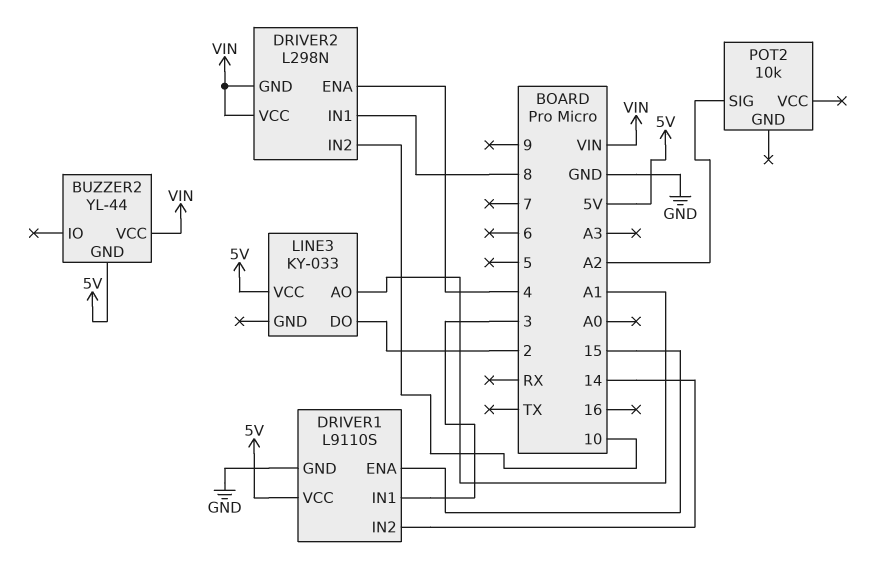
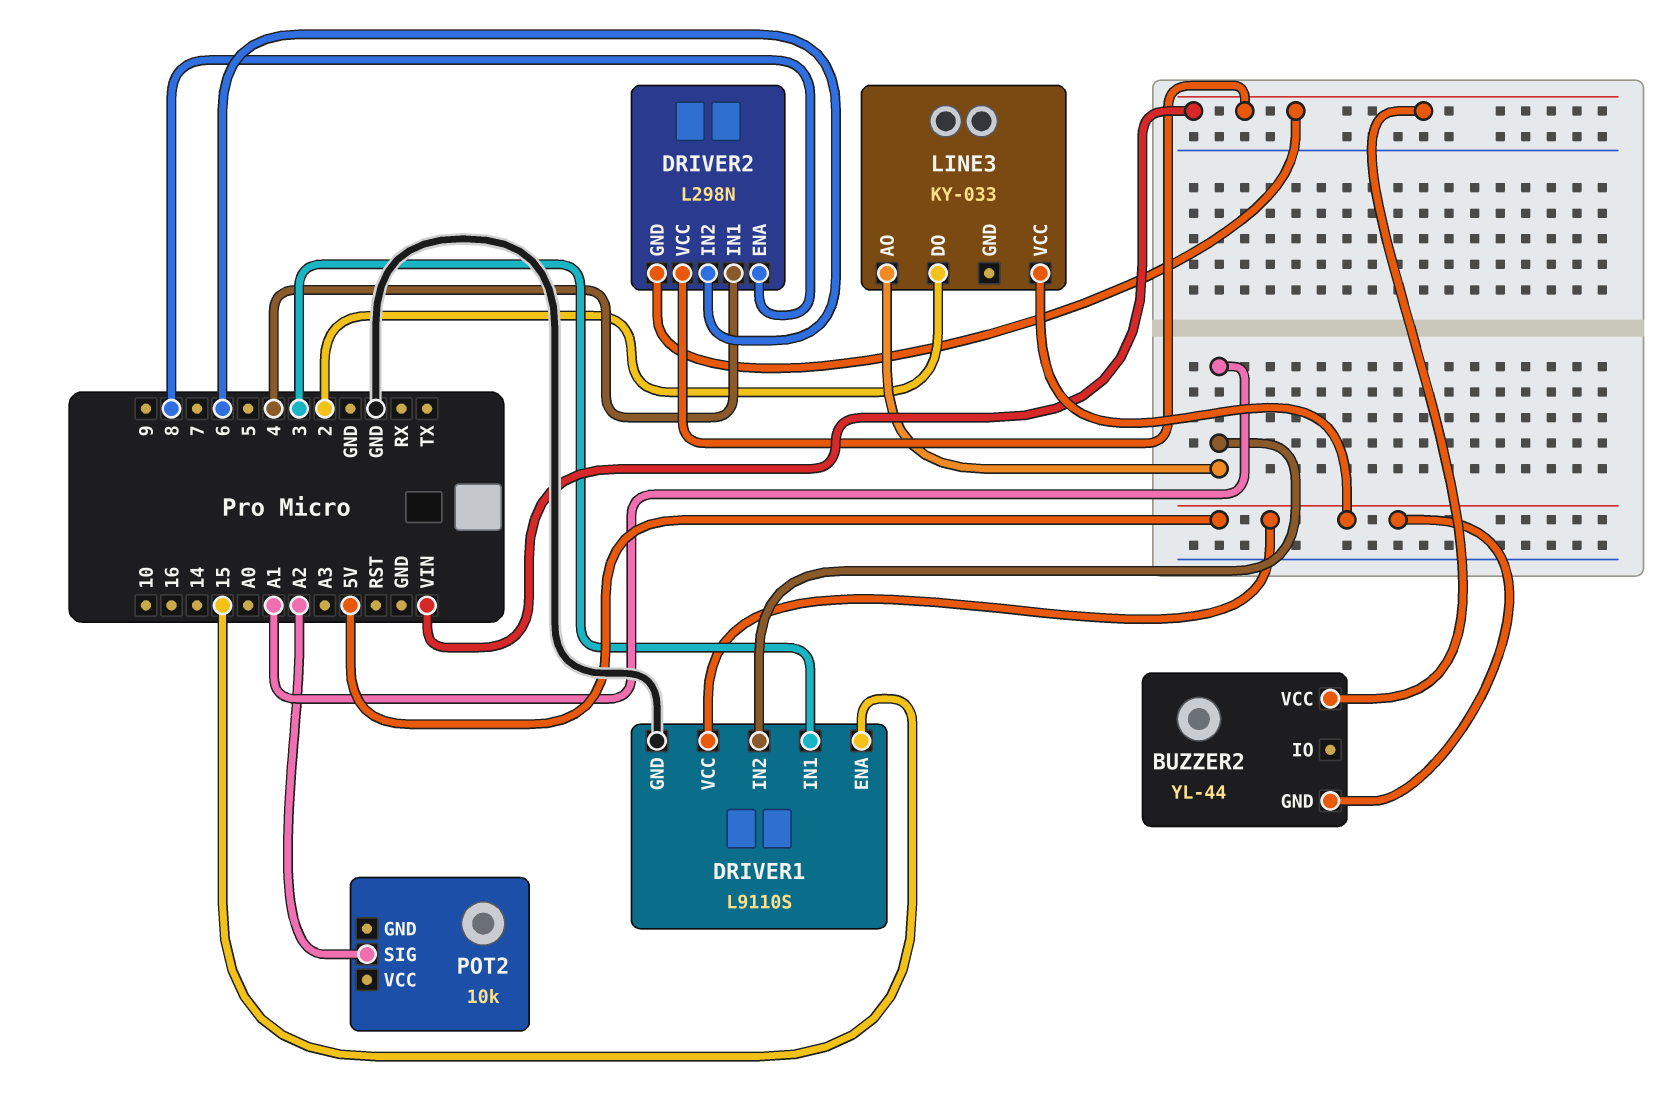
DRIVER1 pin IN2: 14 -> A1
DRIVER2 pin ENA: 4 -> 8
DRIVER2 pin IN1: 8 -> 4
DRIVER2 pin IN2: 10 -> 6

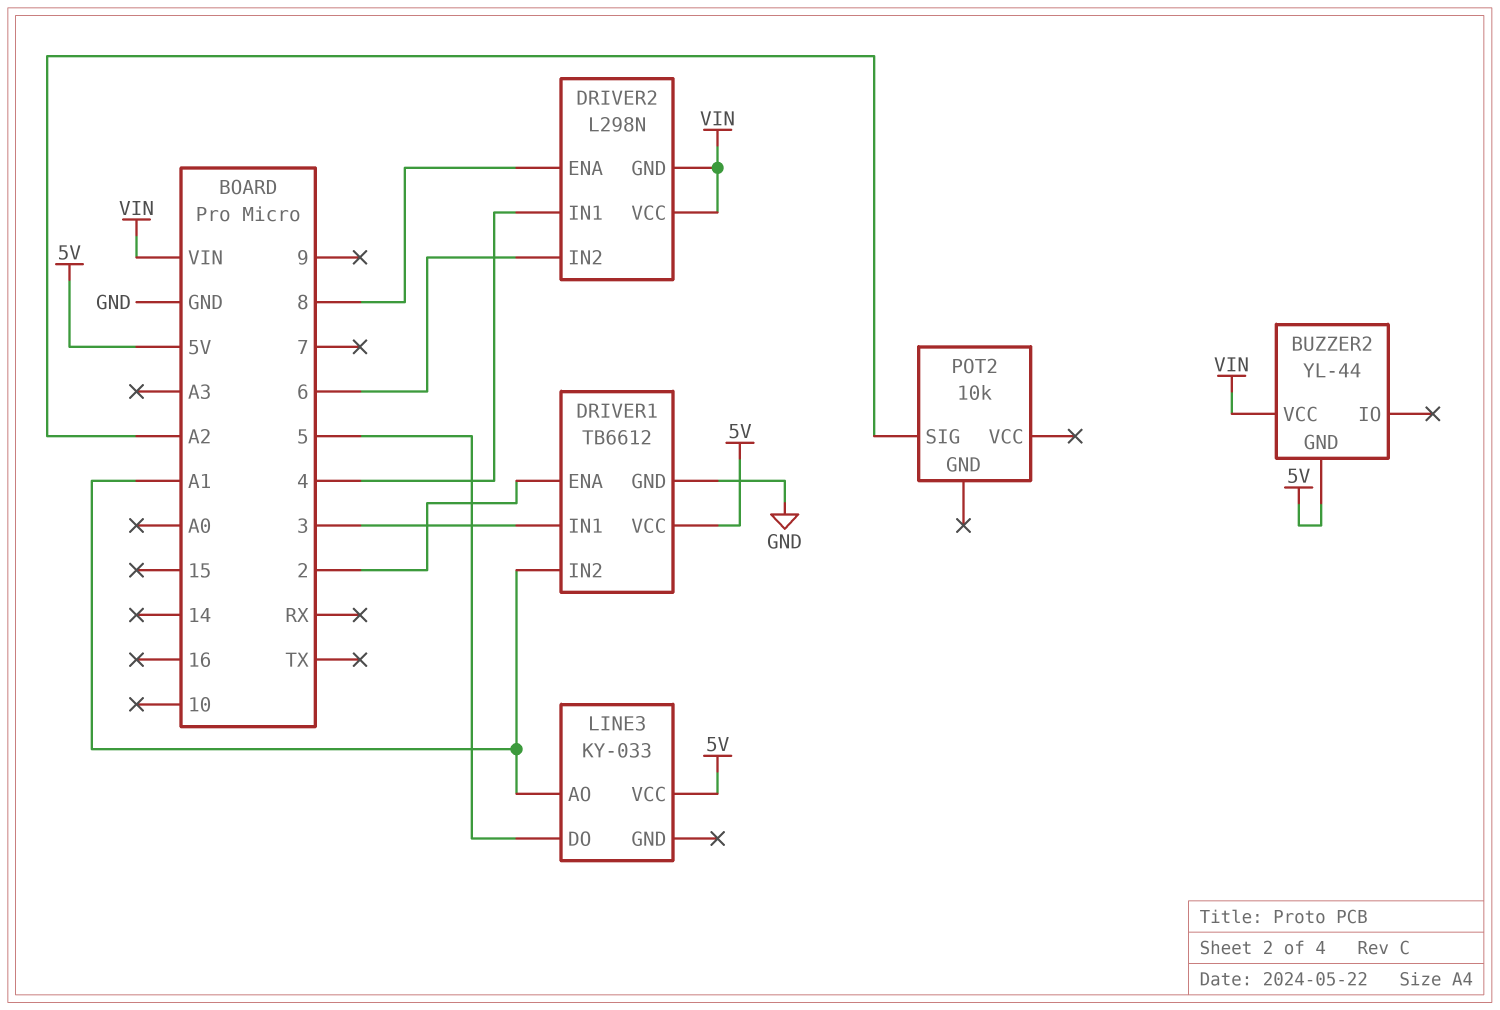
DRIVER1: L9110S -> TB6612
DRIVER1 pin ENA: 15 -> 2
LINE3 pin DO: 2 -> 5

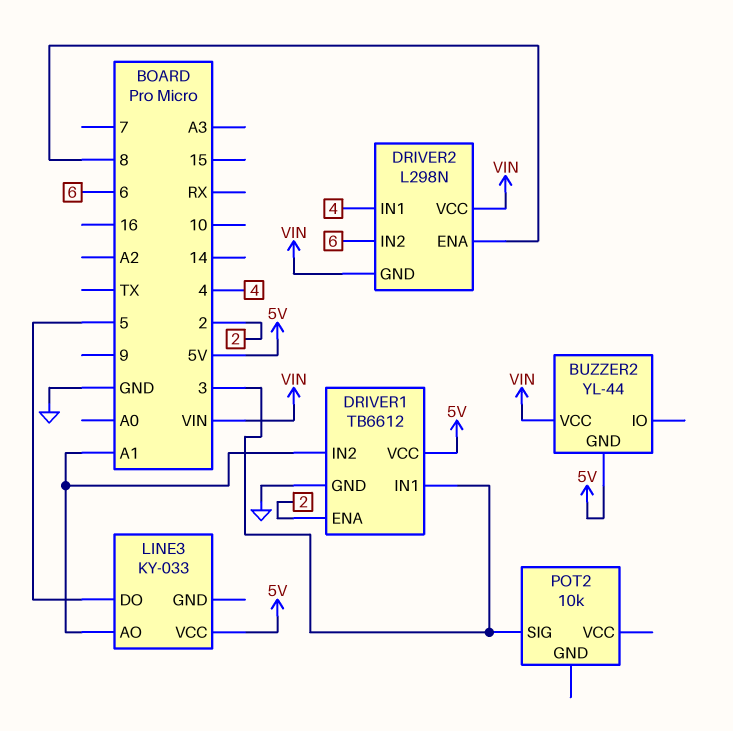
POT2 pin SIG: A2 -> 3

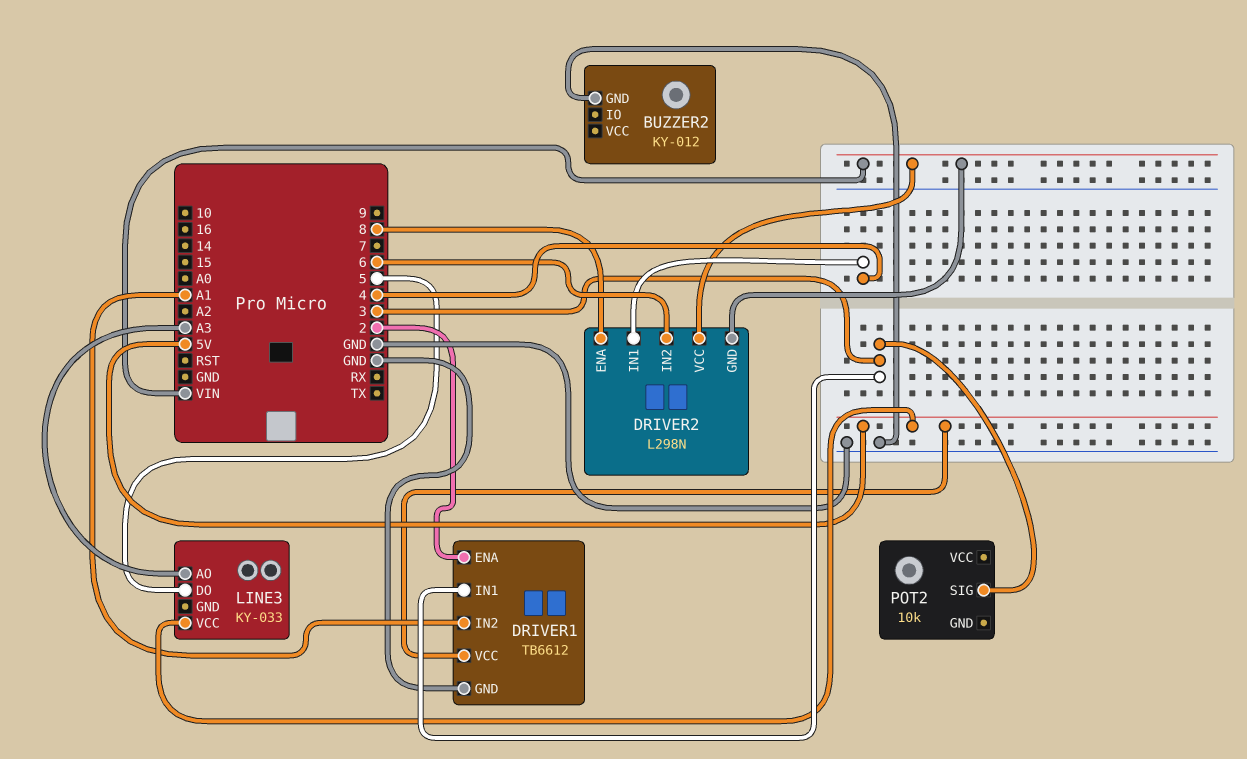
BUZZER2: YL-44 -> KY-012
BUZZER2 pin GND: 5V -> GND
BUZZER2 pin VCC: VIN -> none
LINE3 pin AO: A1 -> A3

